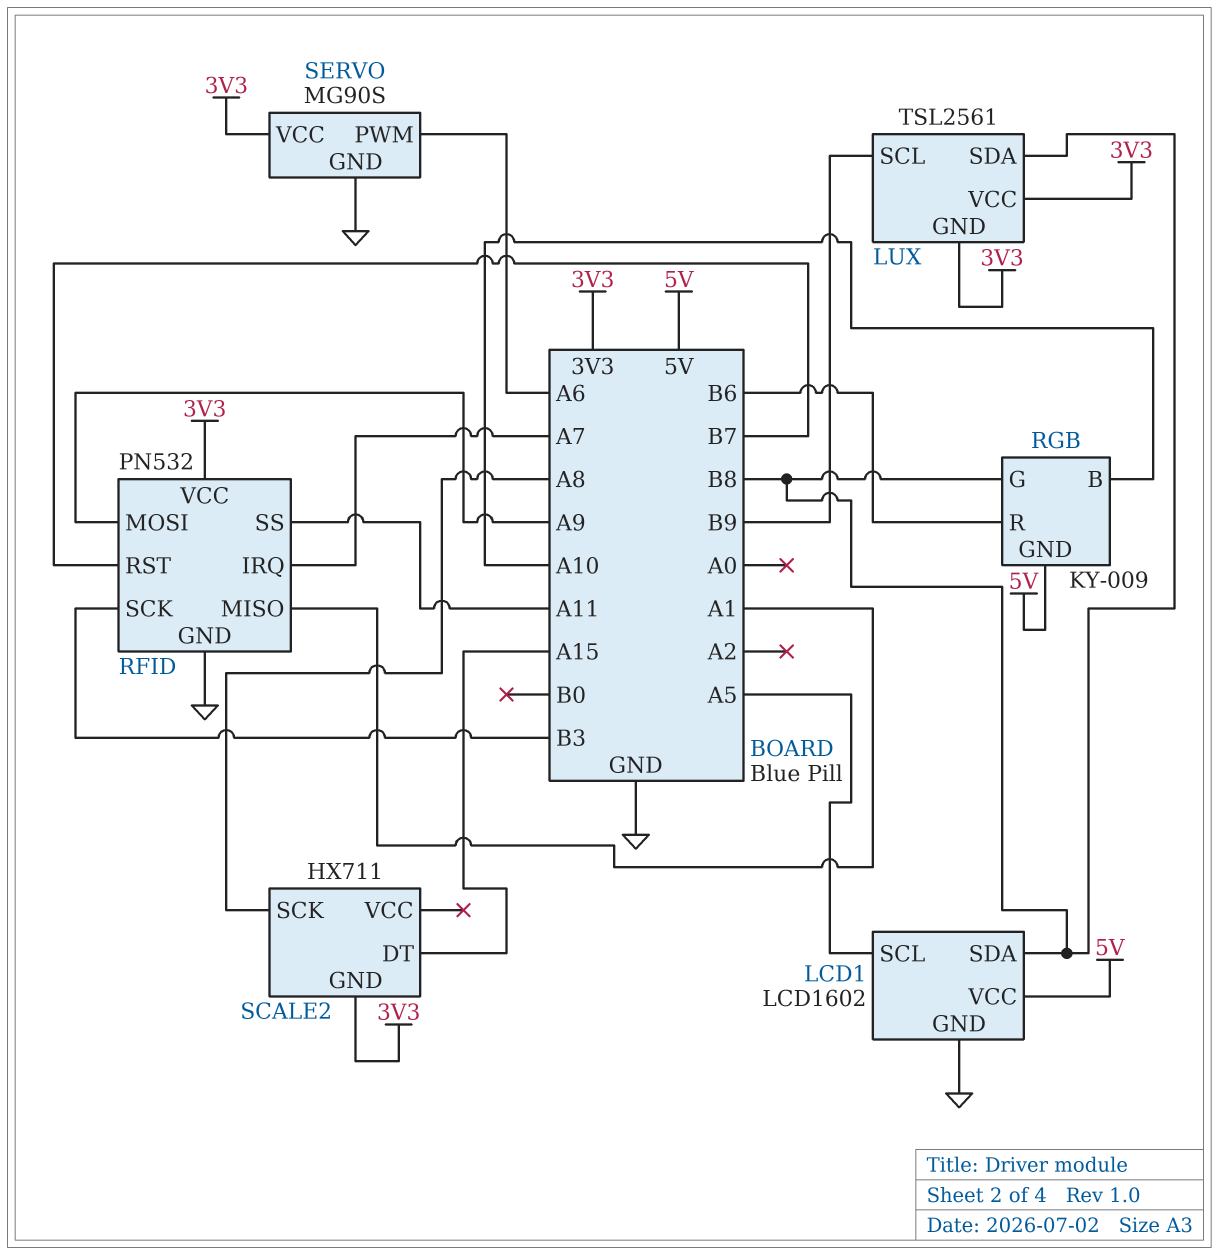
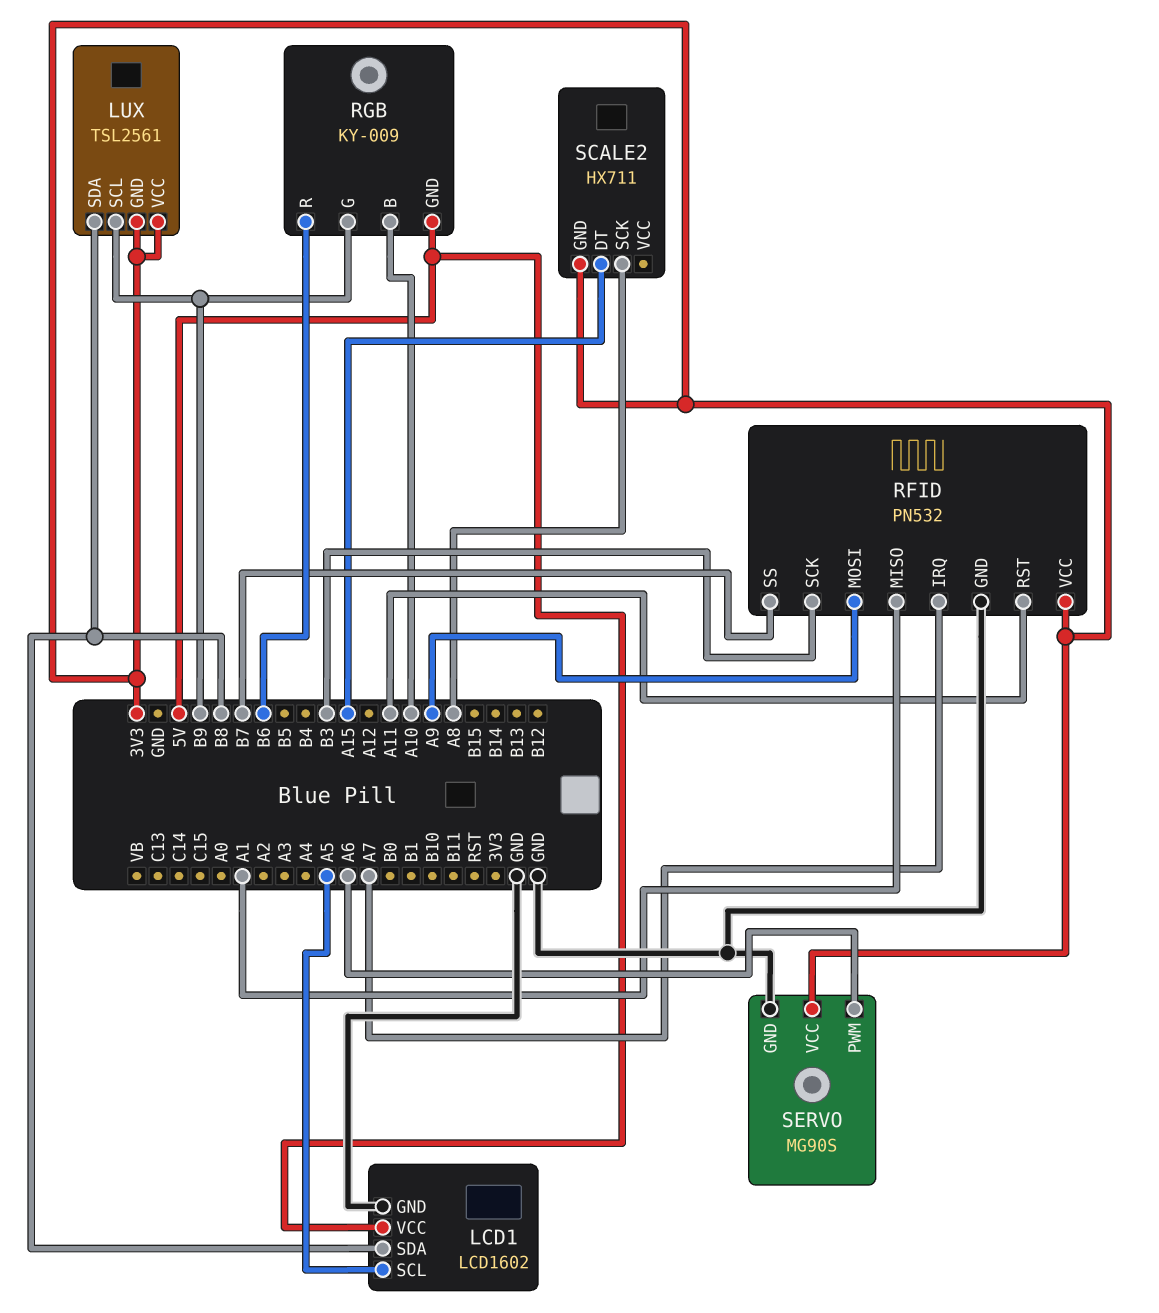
RFID pin RST: B7 -> A11
RFID pin SS: A11 -> B7
RGB pin G: B8 -> B9

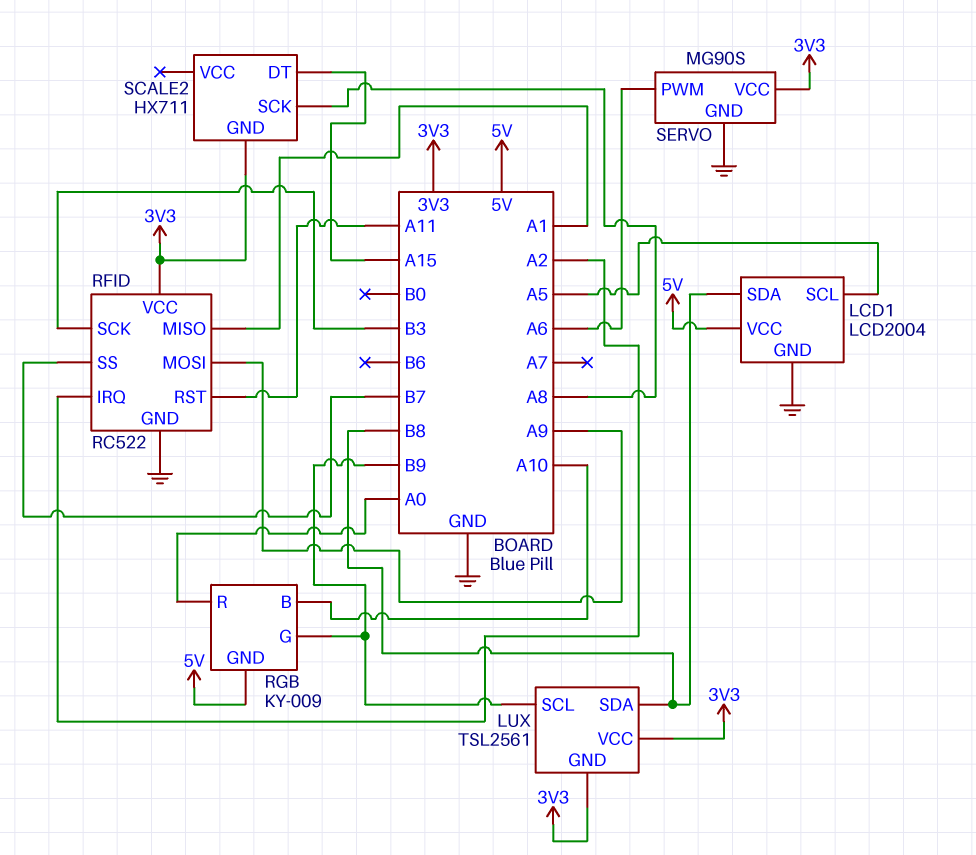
LCD1: LCD1602 -> LCD2004
RFID: PN532 -> RC522
RFID pin IRQ: A7 -> A2
RGB pin R: B6 -> A0

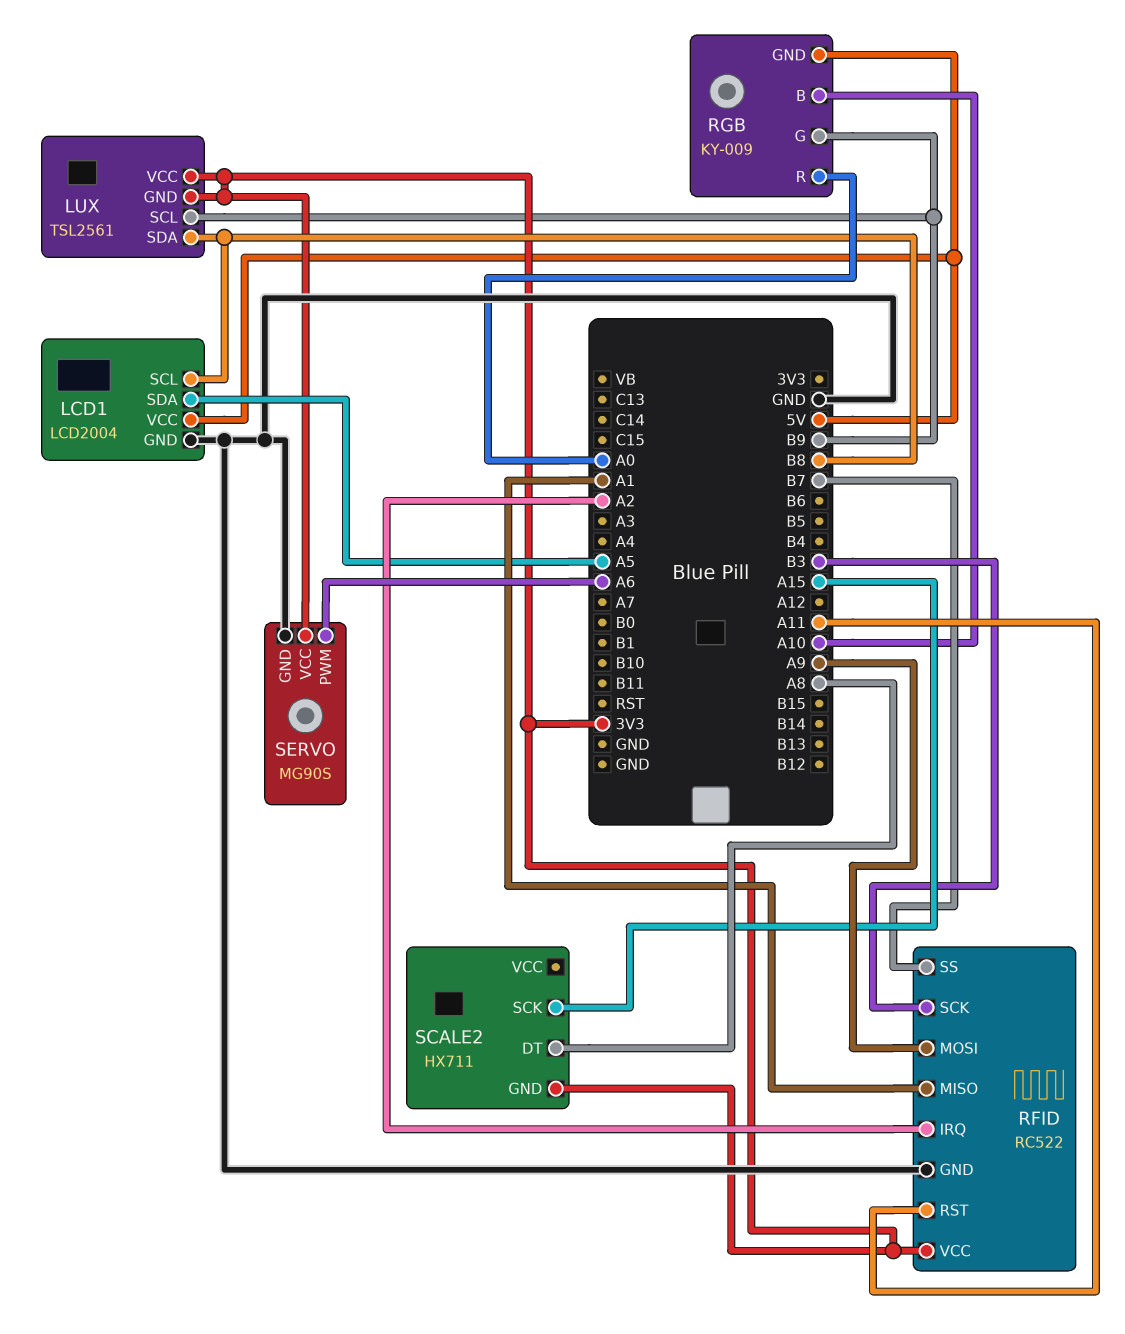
LCD1 pin SCL: A5 -> B8
LCD1 pin SDA: B8 -> A5
SCALE2 pin DT: A15 -> A8
SCALE2 pin SCK: A8 -> A15

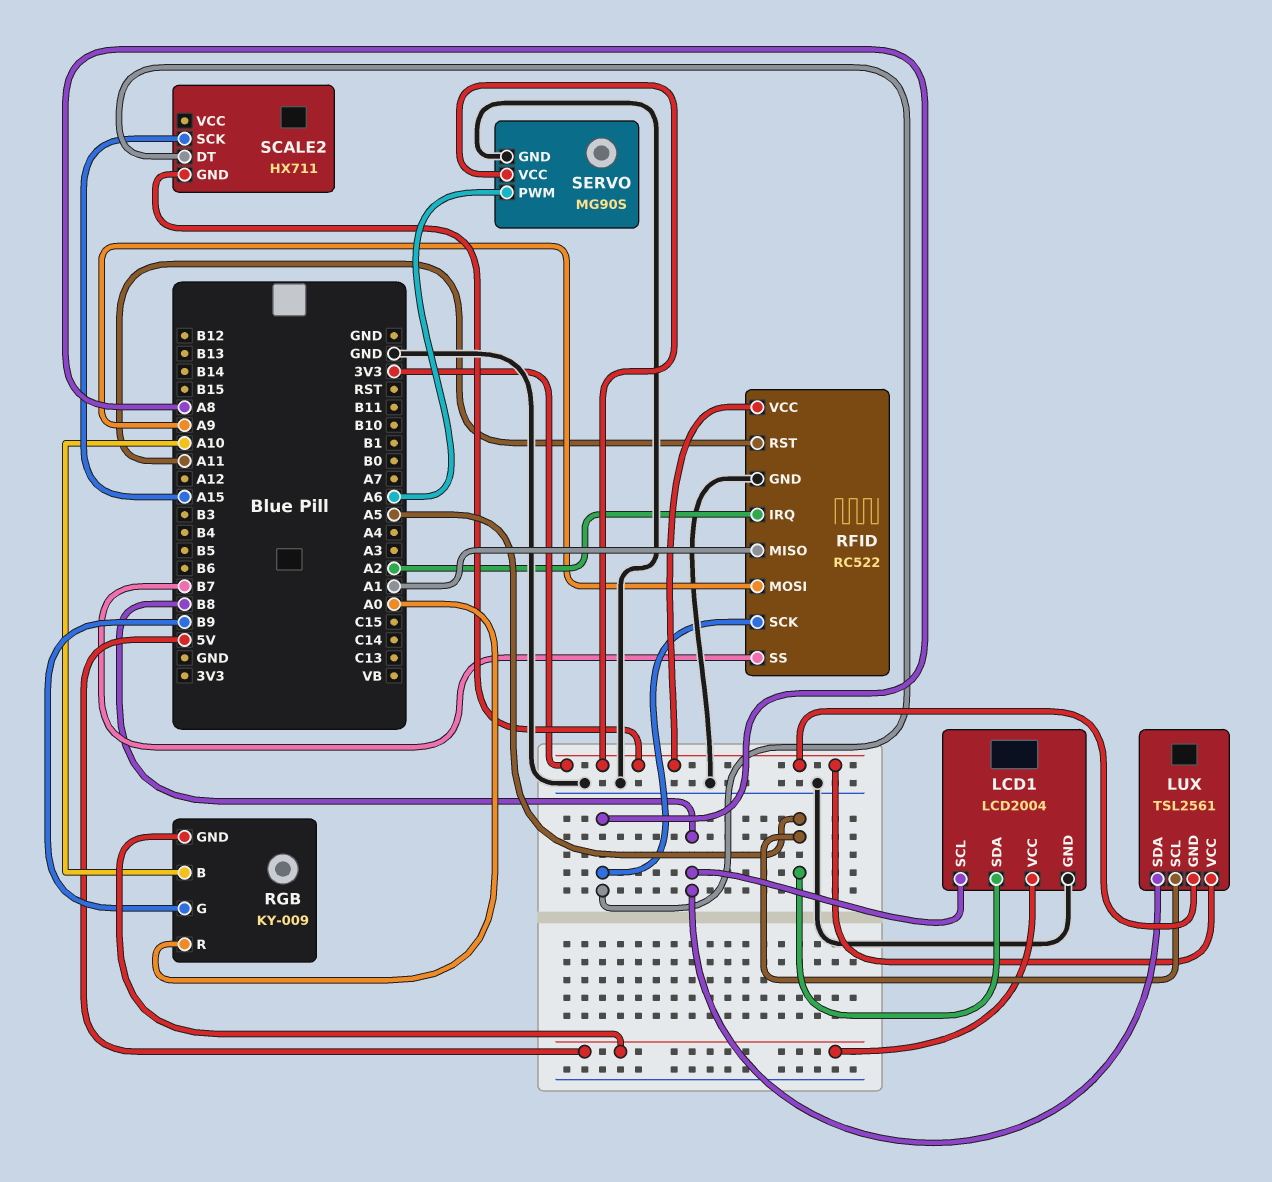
LUX pin SCL: B9 -> A5
RFID pin SCK: B3 -> A8

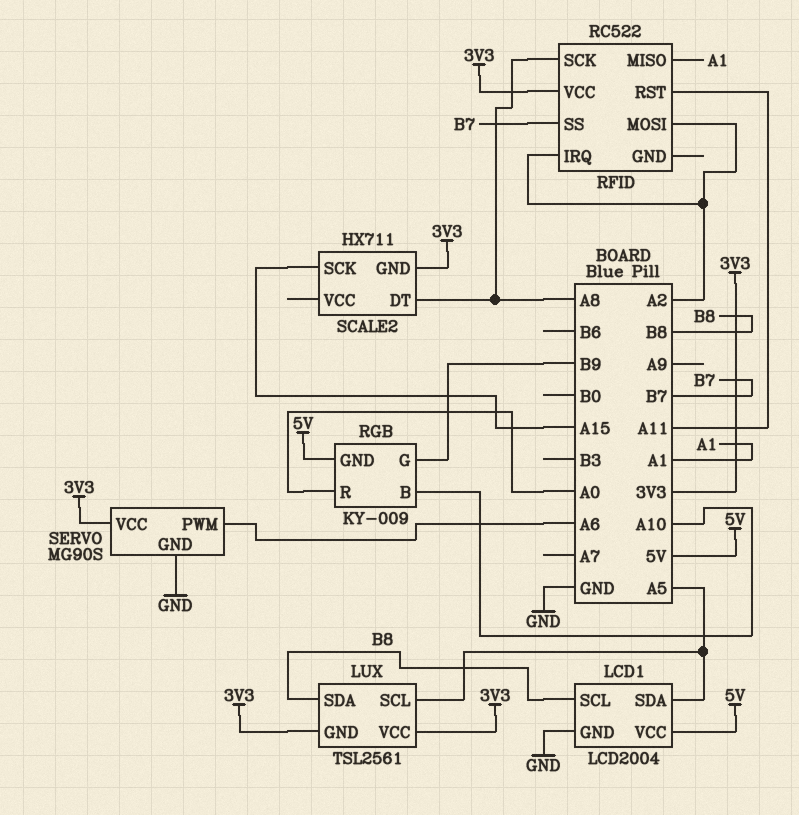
RFID pin GND: GND -> none
RFID pin MOSI: A9 -> A2

